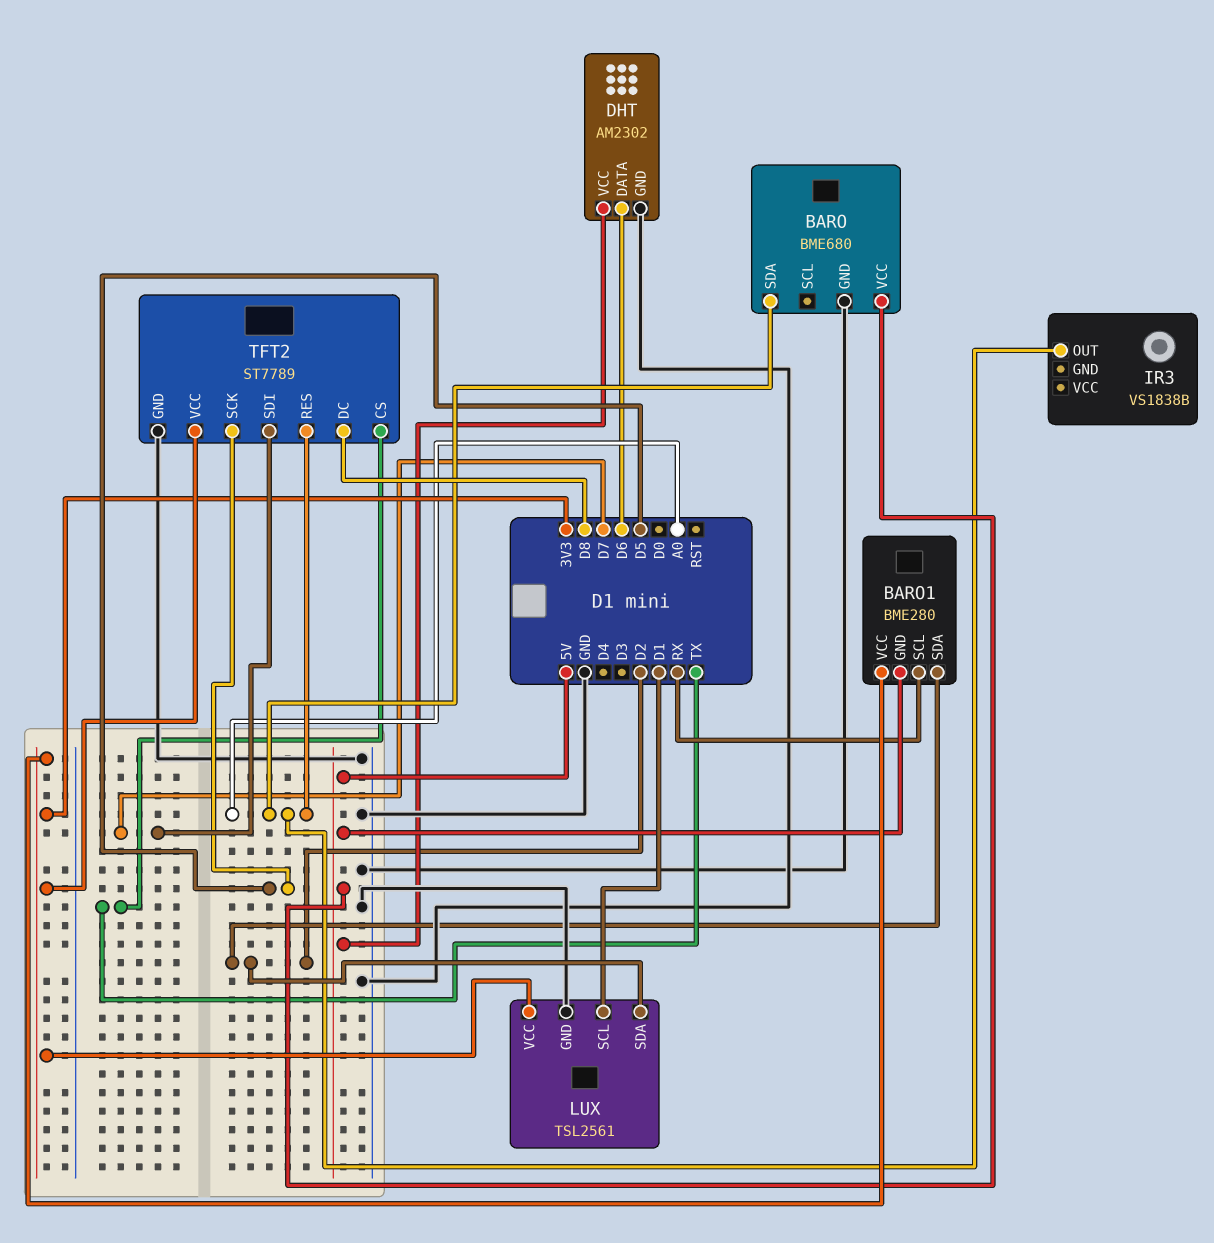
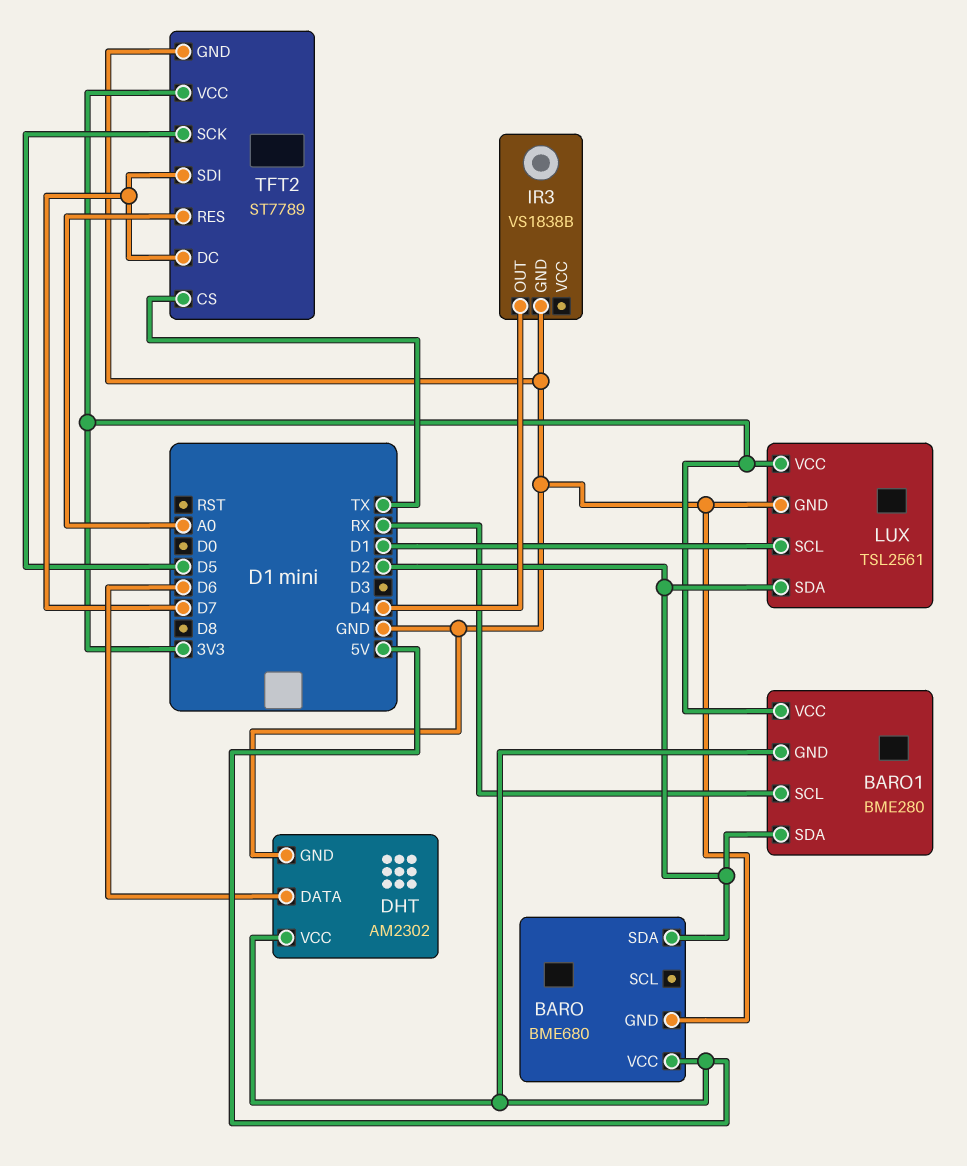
BARO pin SDA: A0 -> D2
IR3 pin GND: none -> GND
IR3 pin OUT: A0 -> D4
TFT2 pin DC: D8 -> D7

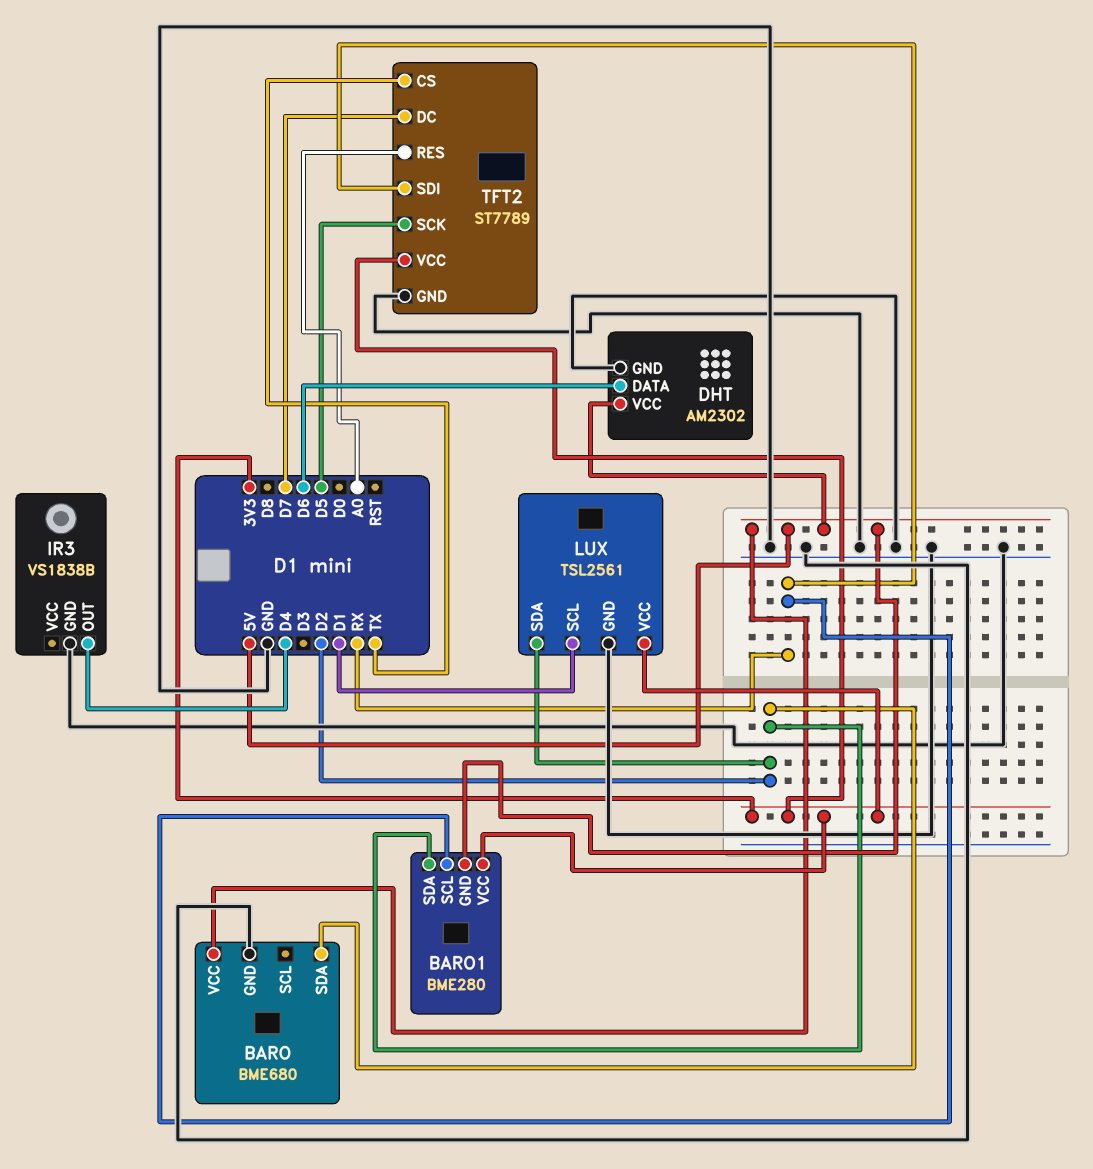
TFT2 pin SDI: D7 -> RX

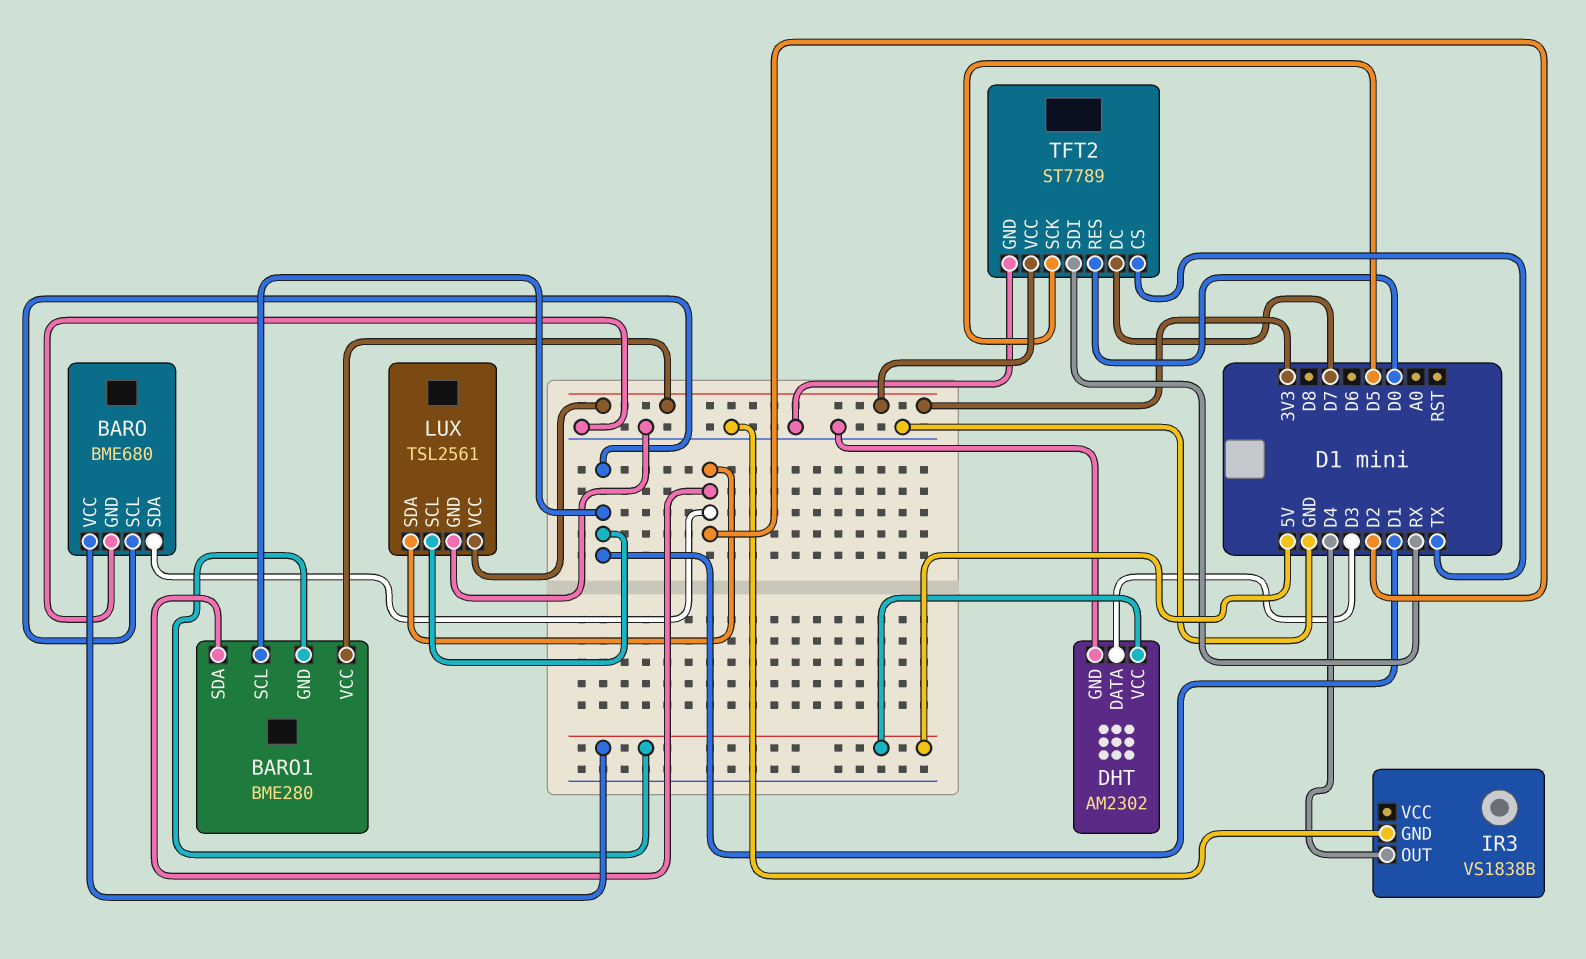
BARO pin SCL: none -> D1
BARO1 pin SCL: RX -> D1
DHT pin DATA: D6 -> D3
TFT2 pin RES: A0 -> D0

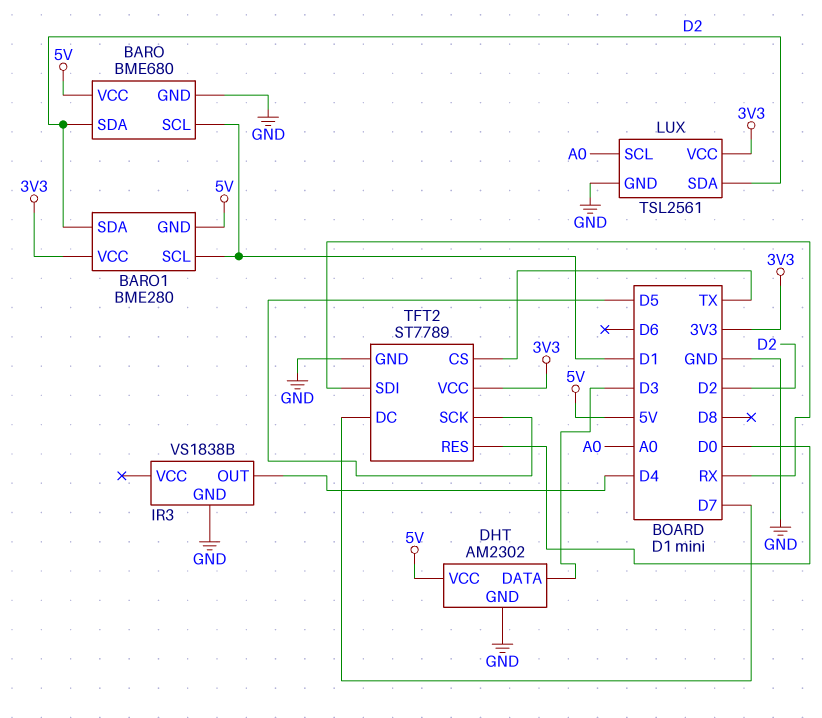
LUX pin SCL: D1 -> A0

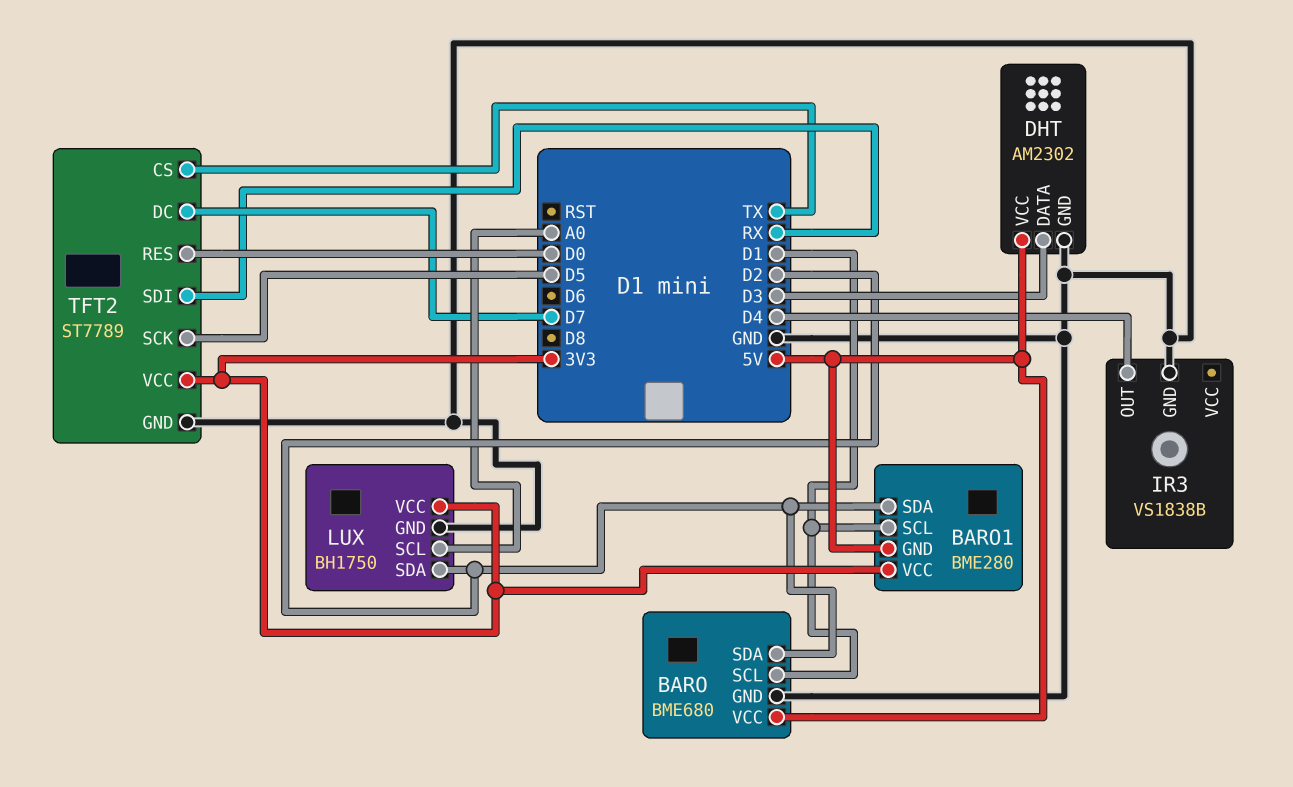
LUX: TSL2561 -> BH1750

